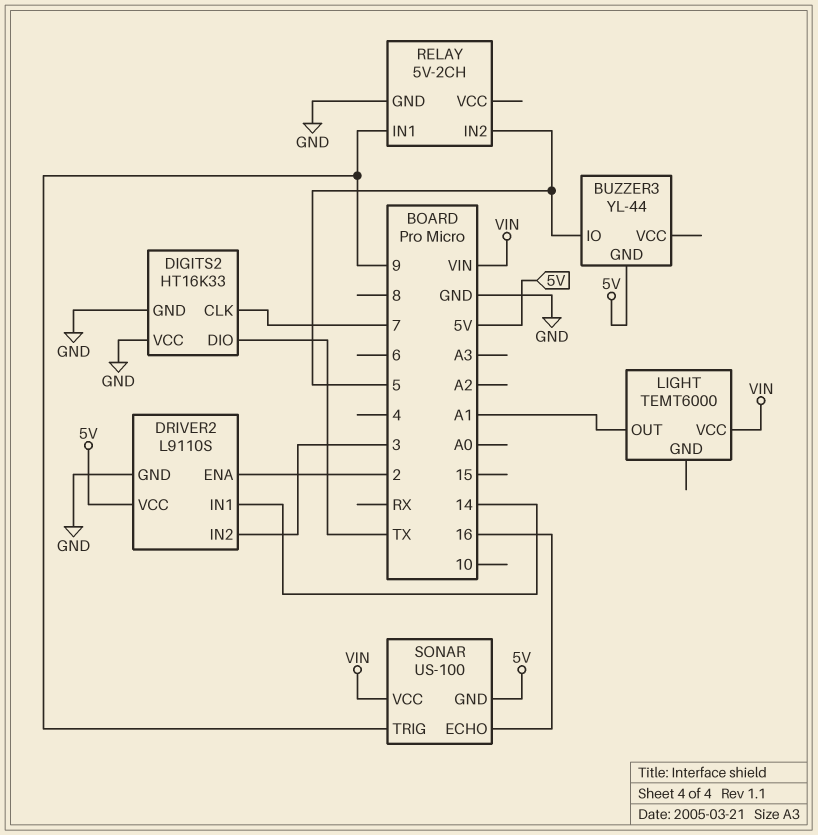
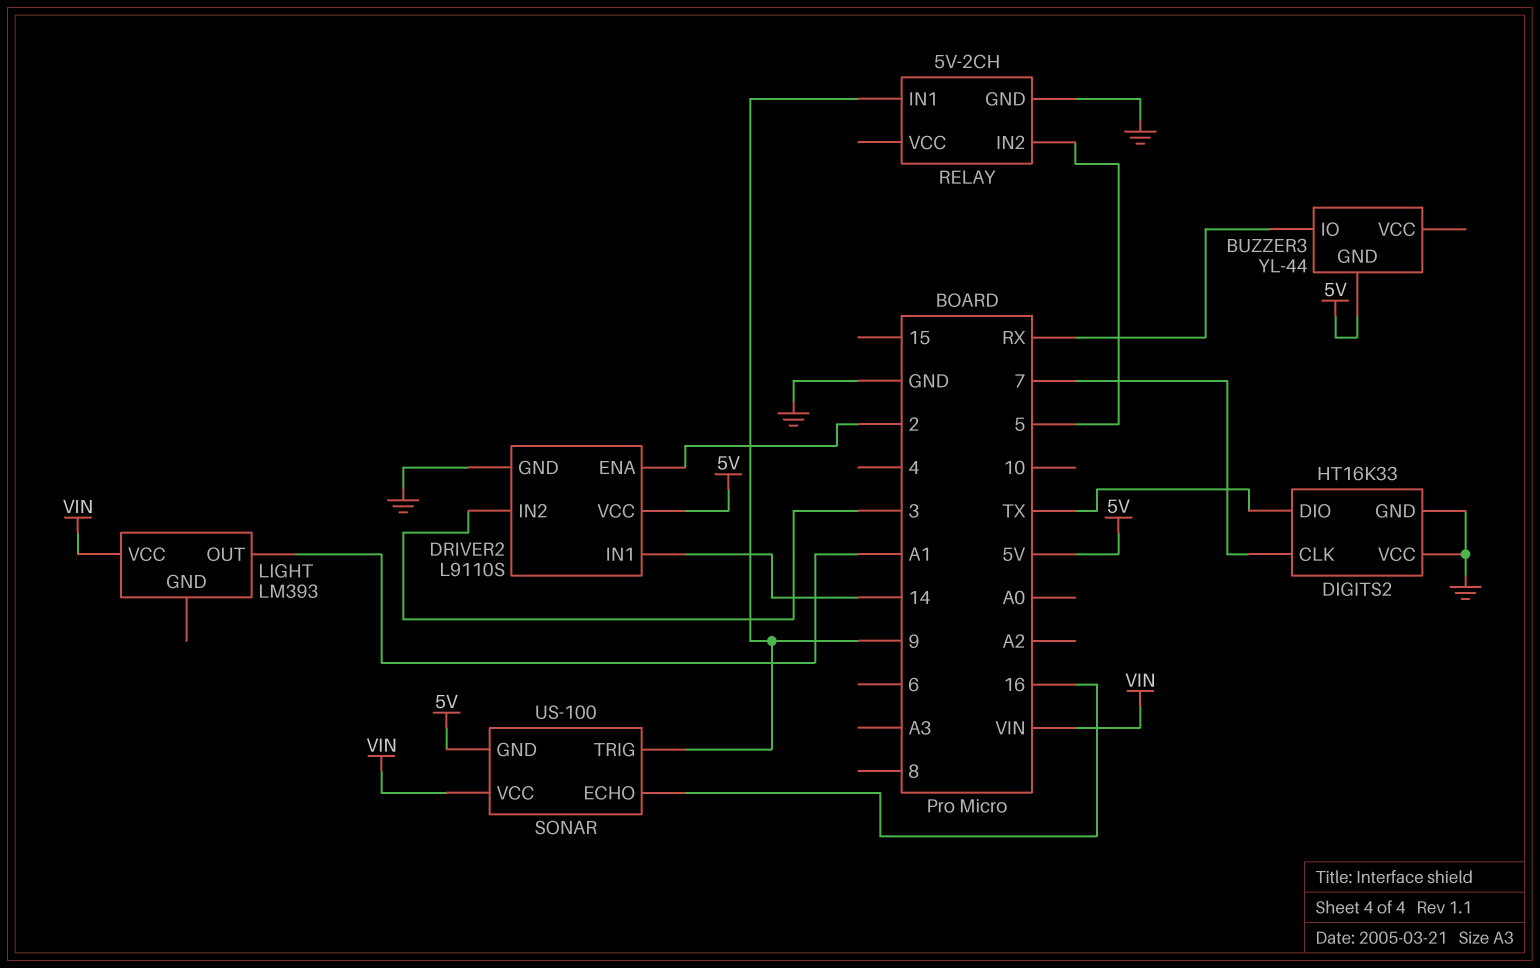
BUZZER3 pin IO: 5 -> RX
LIGHT: TEMT6000 -> LM393

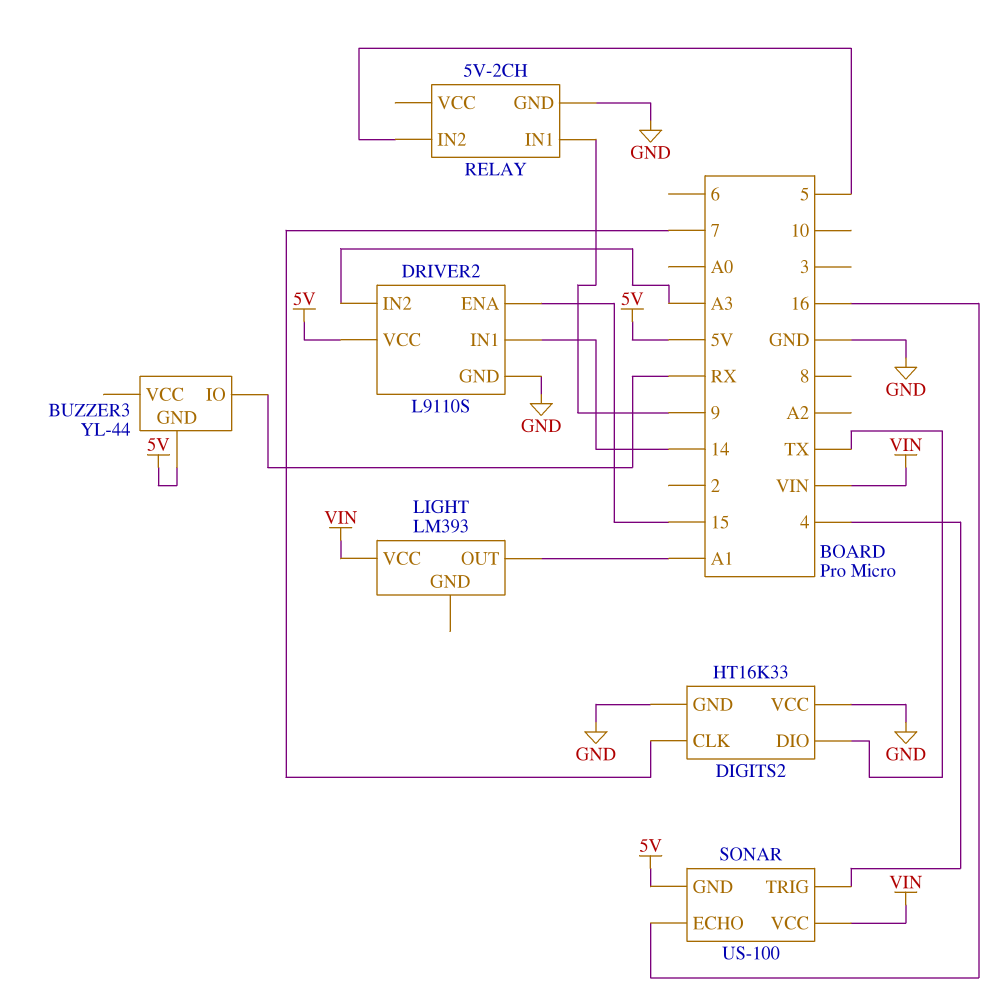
DRIVER2 pin ENA: 2 -> 15
DRIVER2 pin IN2: 3 -> A3
SONAR pin TRIG: 9 -> 4

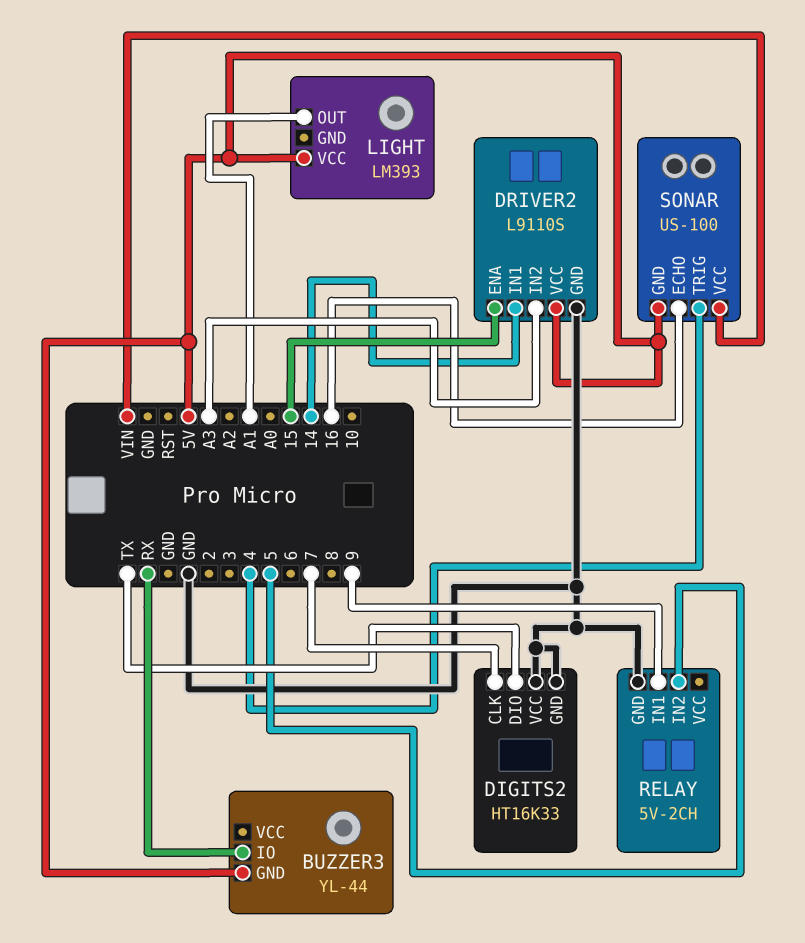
LIGHT pin VCC: VIN -> 5V

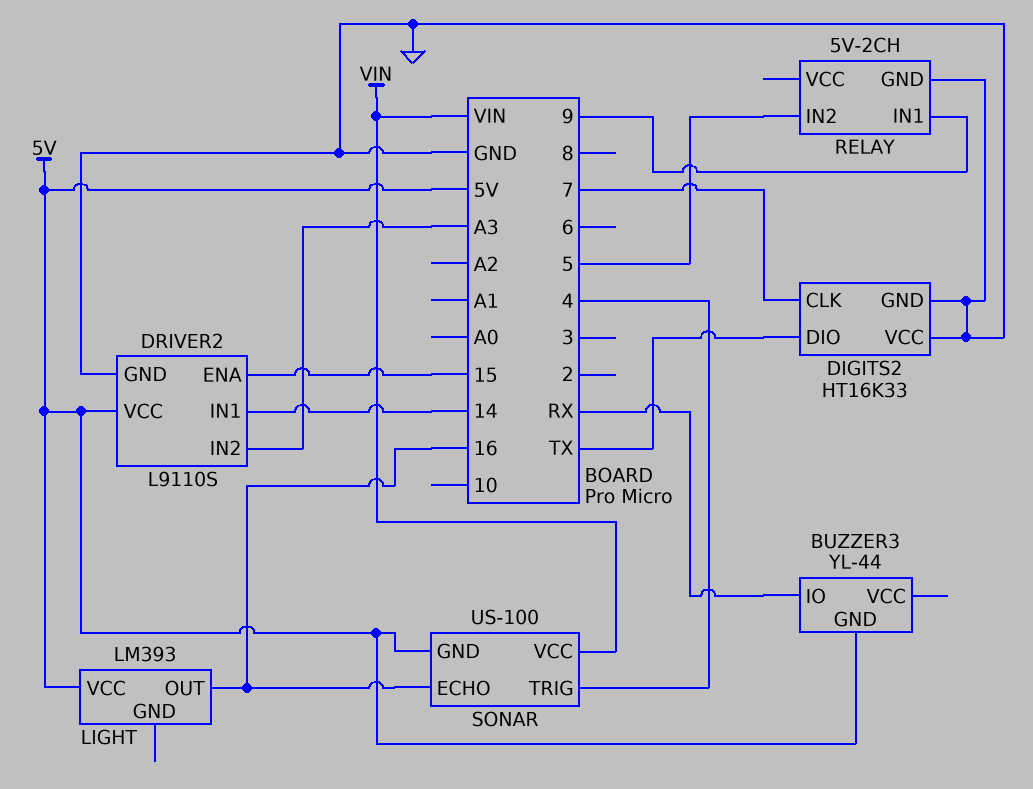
LIGHT pin OUT: A1 -> 16

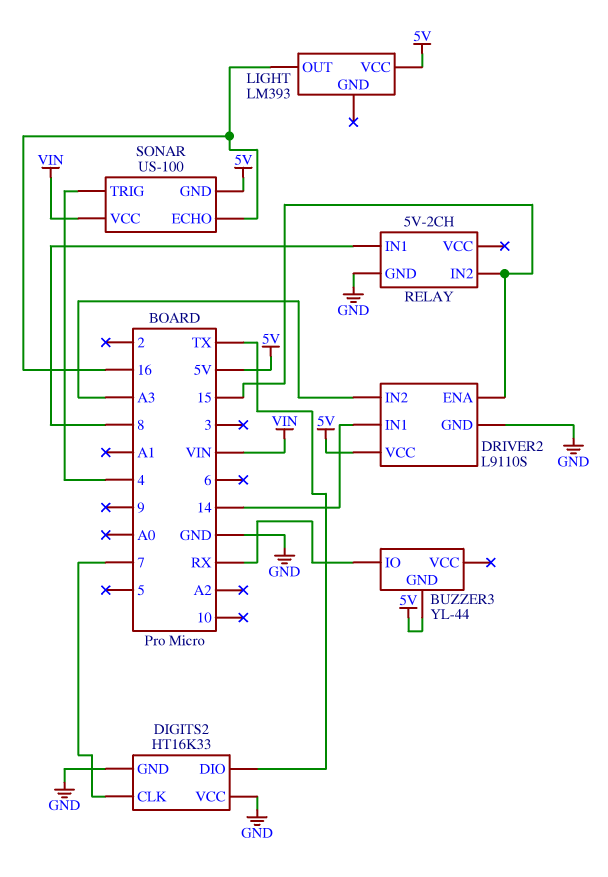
RELAY pin IN1: 9 -> 8
RELAY pin IN2: 5 -> 15

